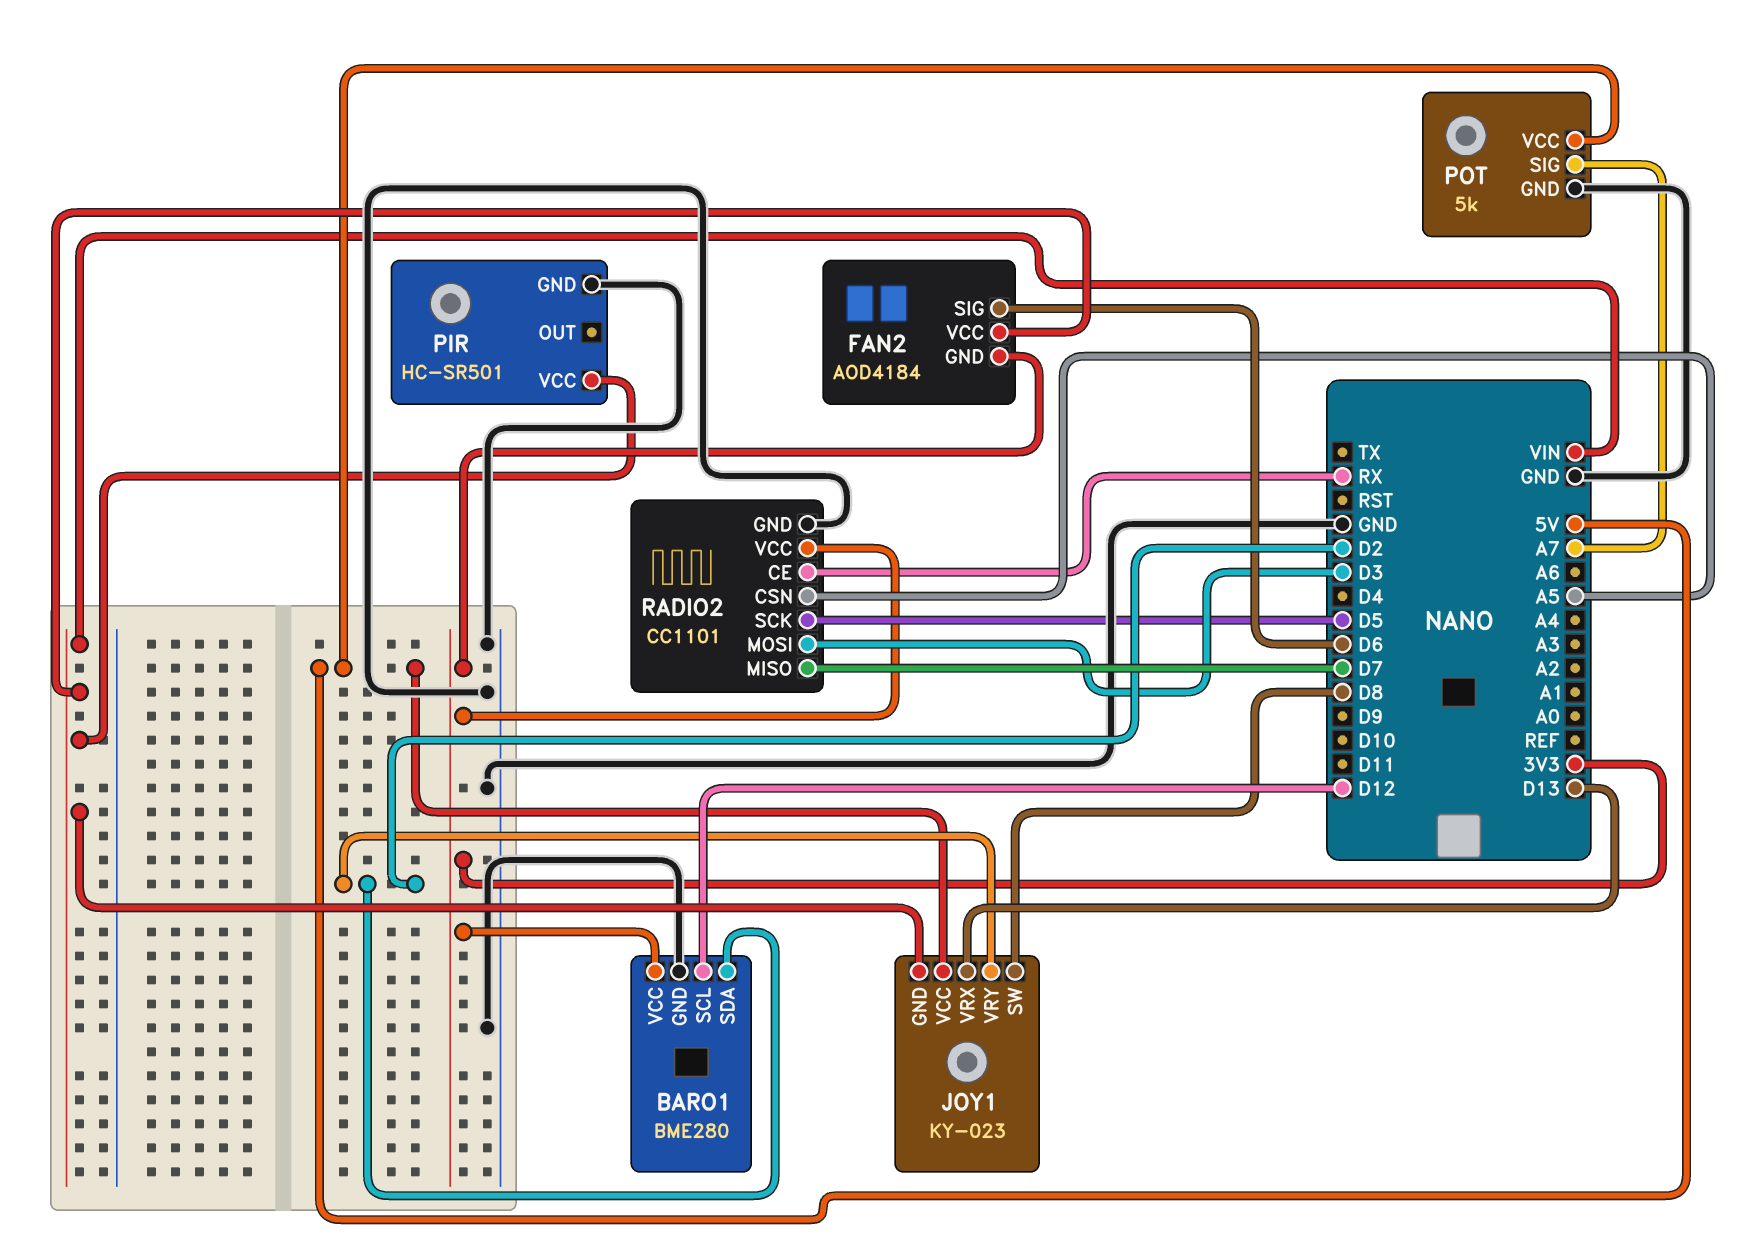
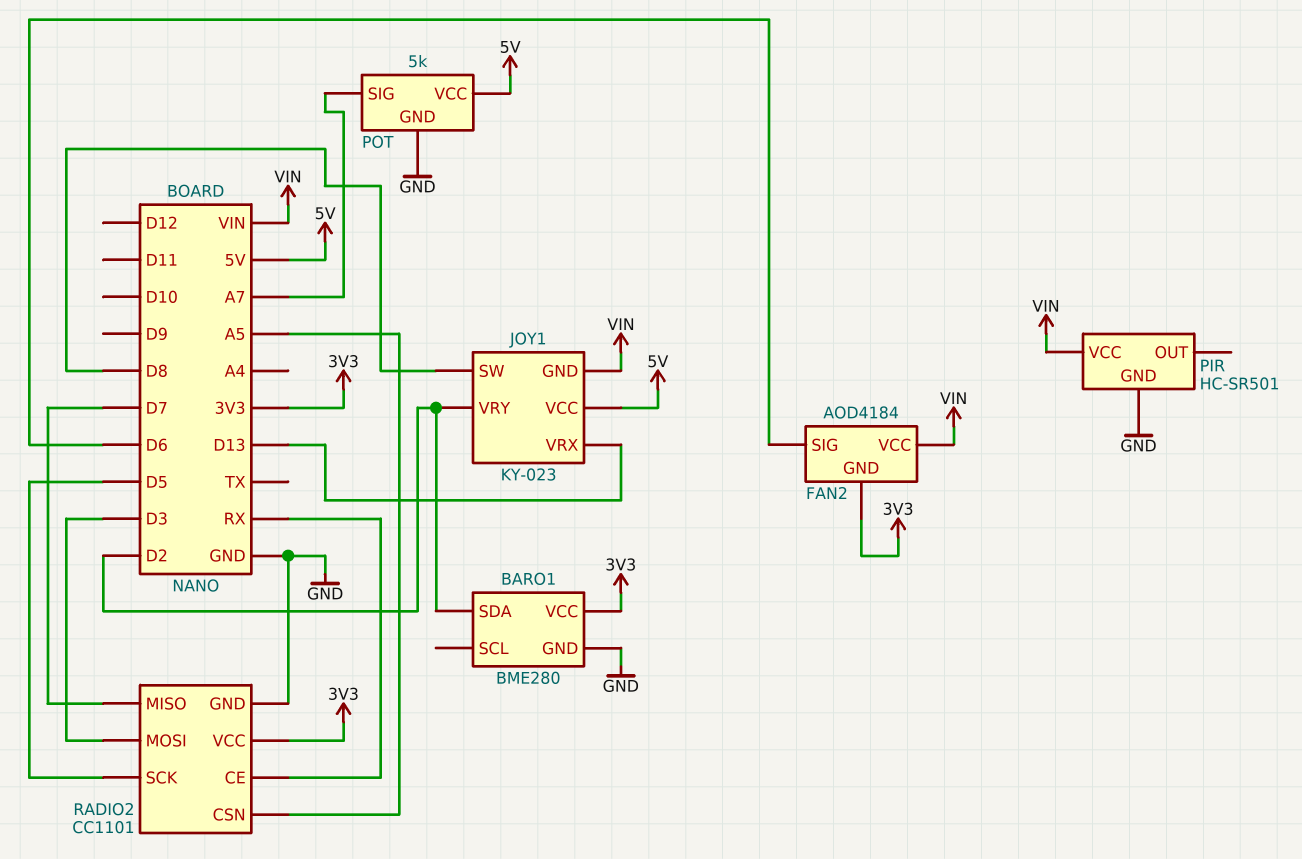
BARO1 pin SCL: D12 -> none

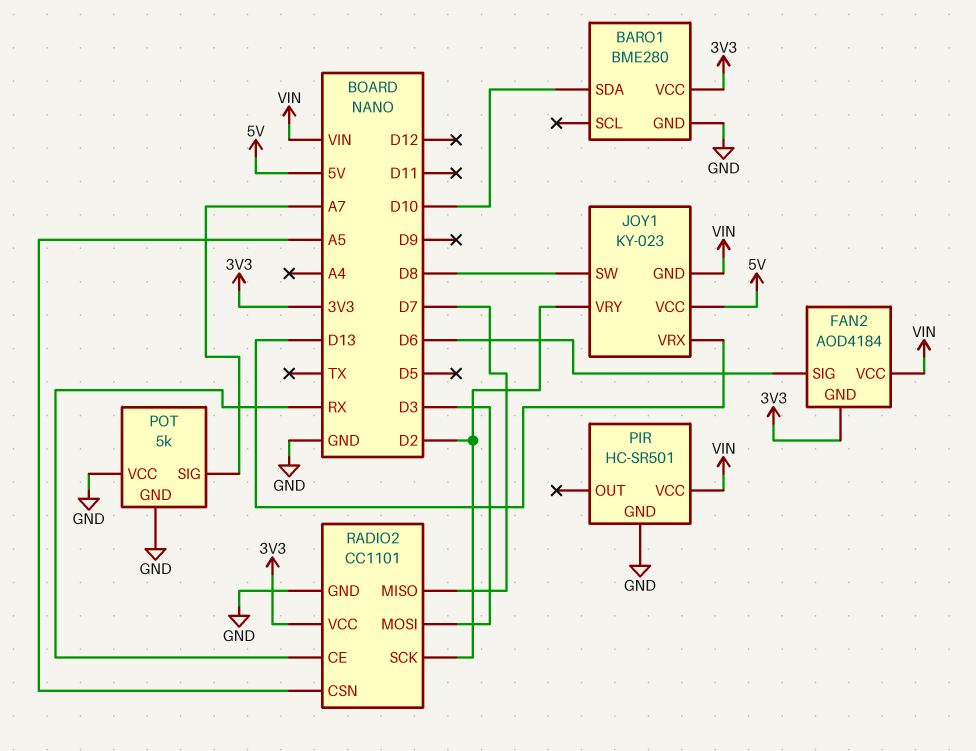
BARO1 pin SDA: D2 -> D10
POT pin VCC: 5V -> GND
RADIO2 pin SCK: D5 -> D2

